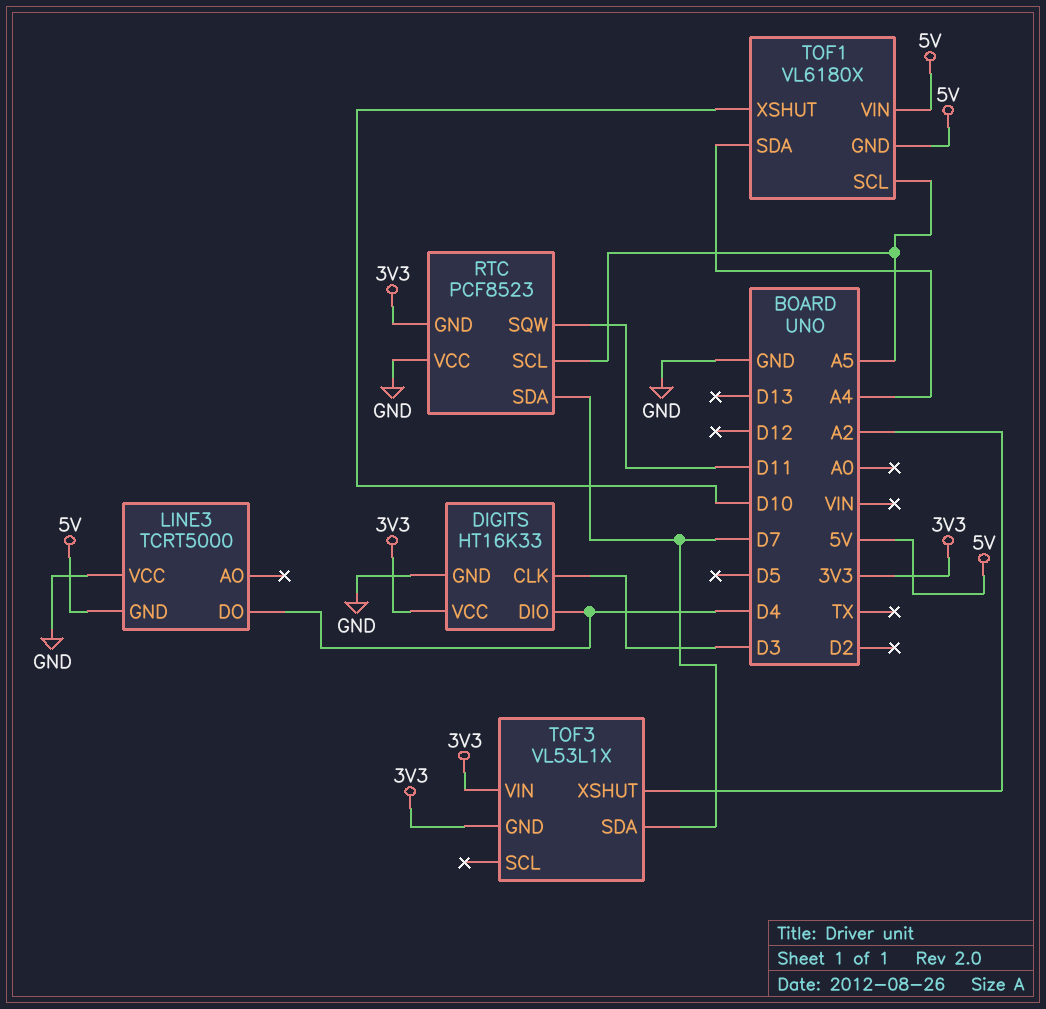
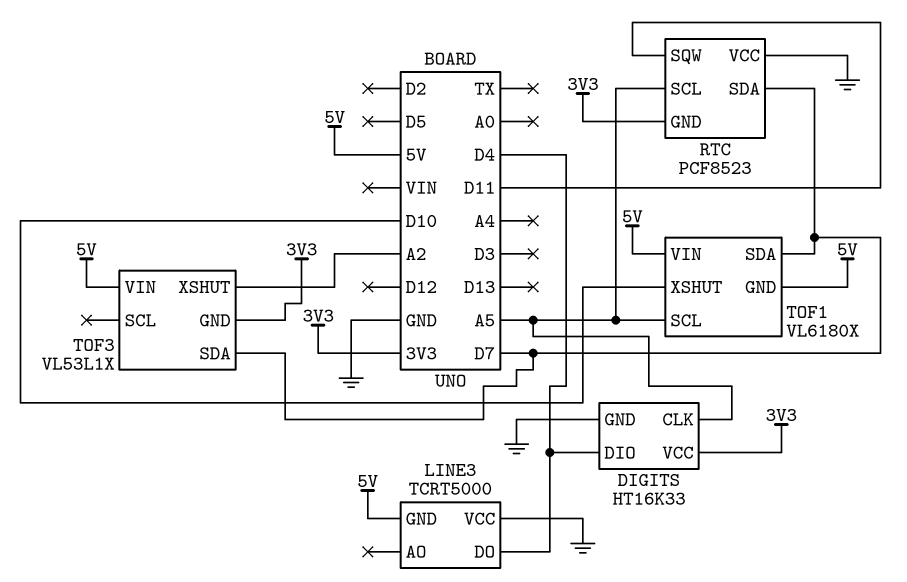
DIGITS pin CLK: D3 -> A5
TOF1 pin SDA: A4 -> D7
TOF3 pin VIN: 3V3 -> 5V

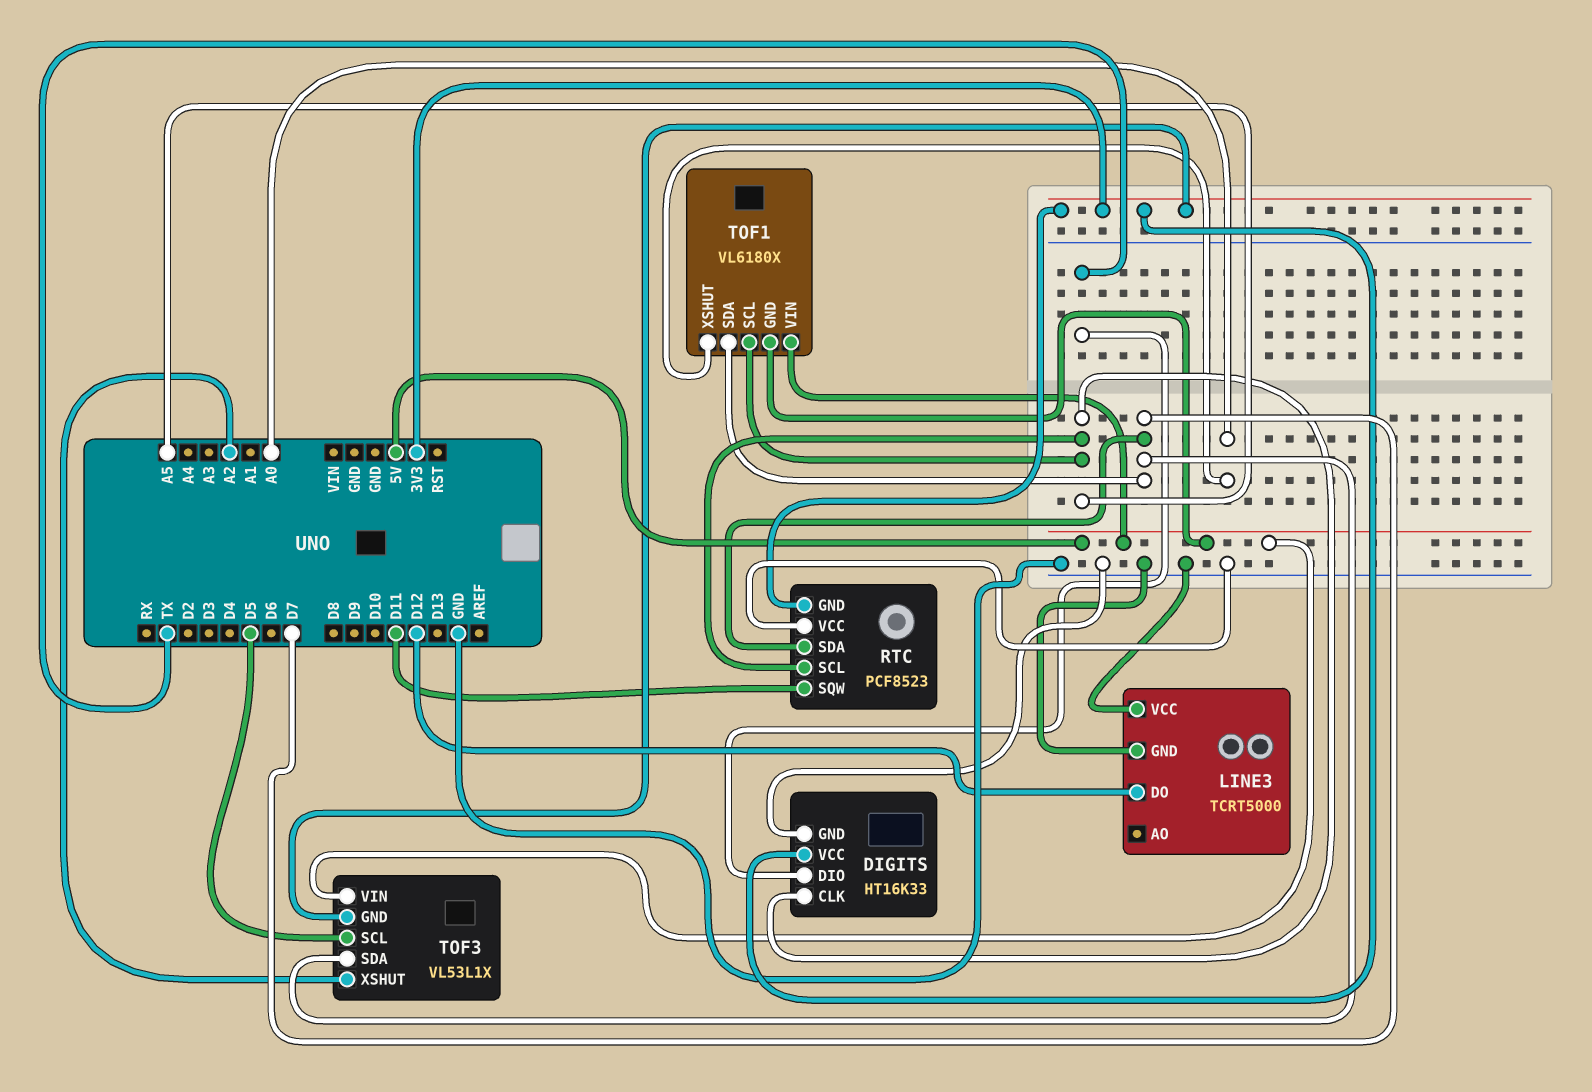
DIGITS pin DIO: D4 -> TX
LINE3 pin DO: D4 -> D12
LINE3 pin GND: 5V -> GND
TOF1 pin XSHUT: D10 -> A0
TOF3 pin SCL: none -> D5

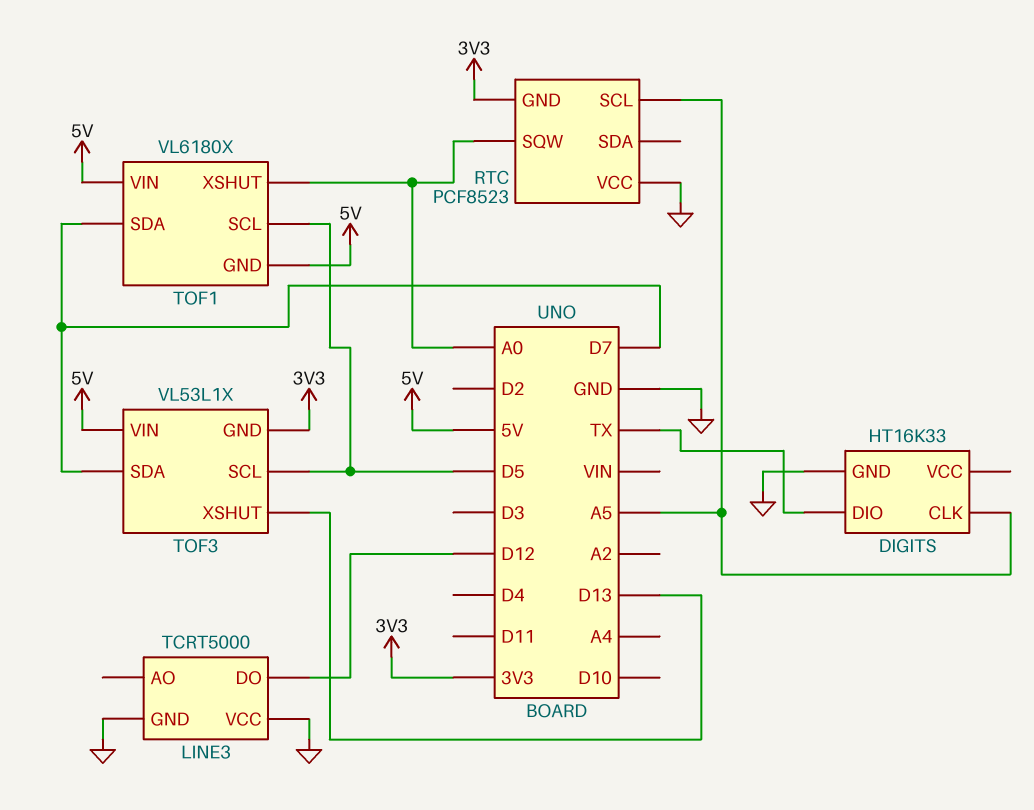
DIGITS pin VCC: 3V3 -> none
RTC pin SDA: D7 -> none
RTC pin SQW: D11 -> A0
TOF1 pin SCL: A5 -> D5
TOF3 pin XSHUT: A2 -> D13

